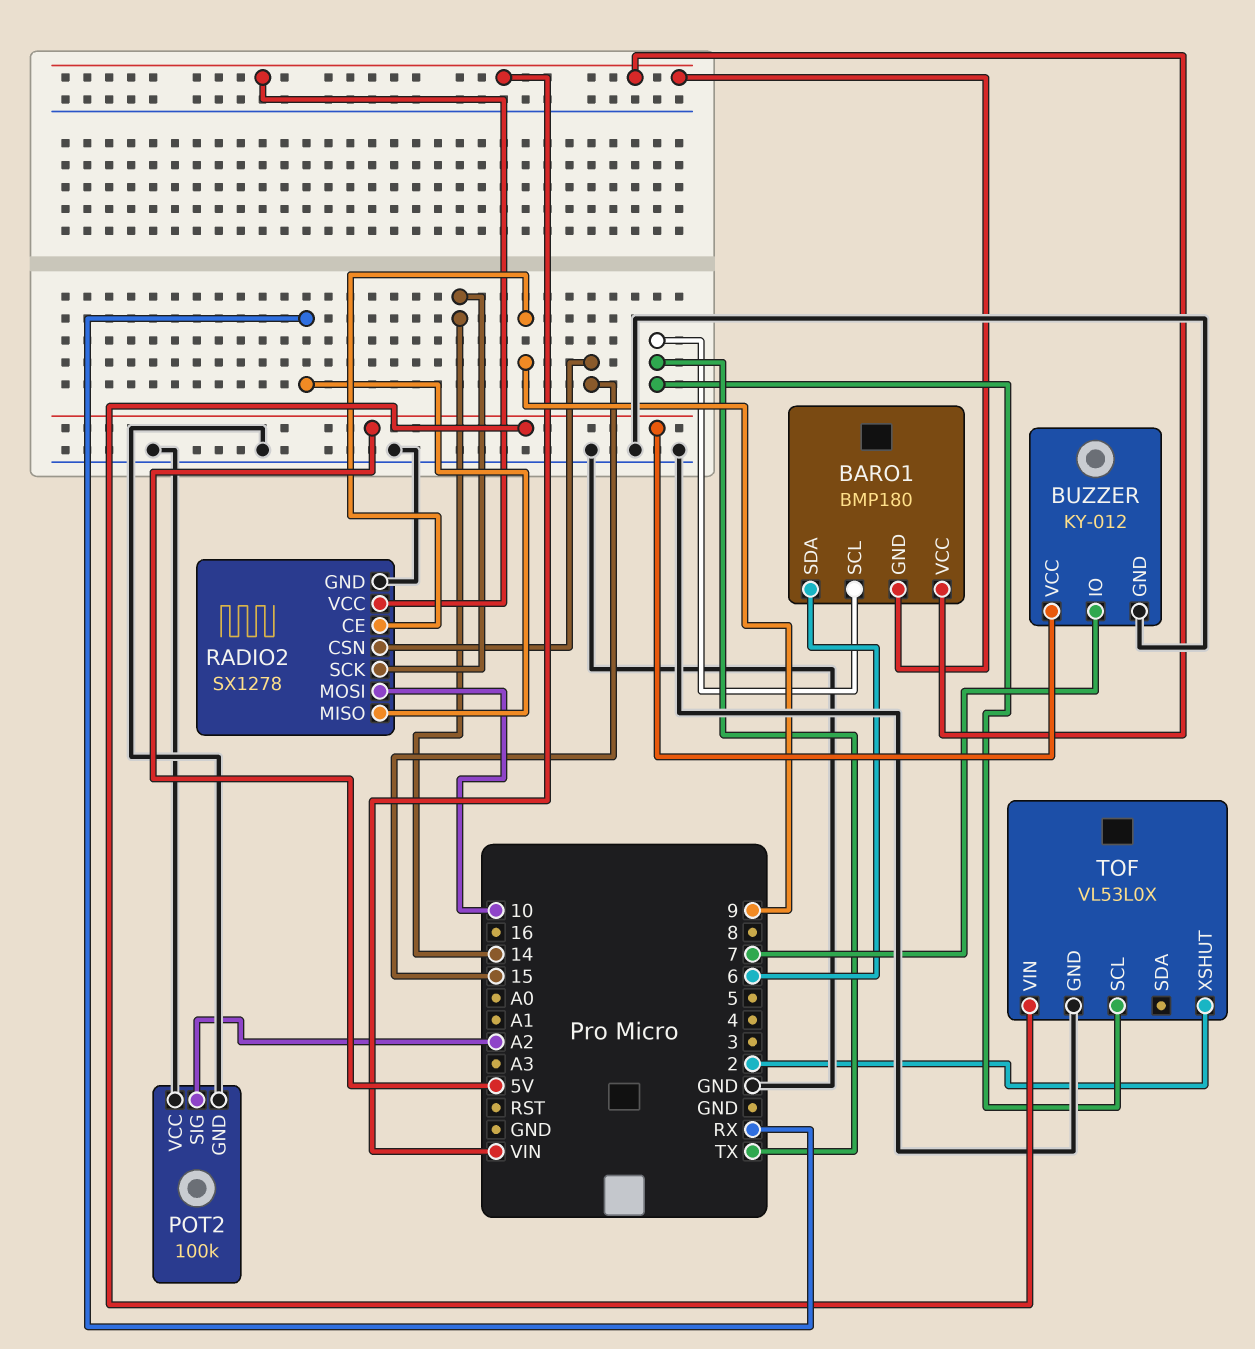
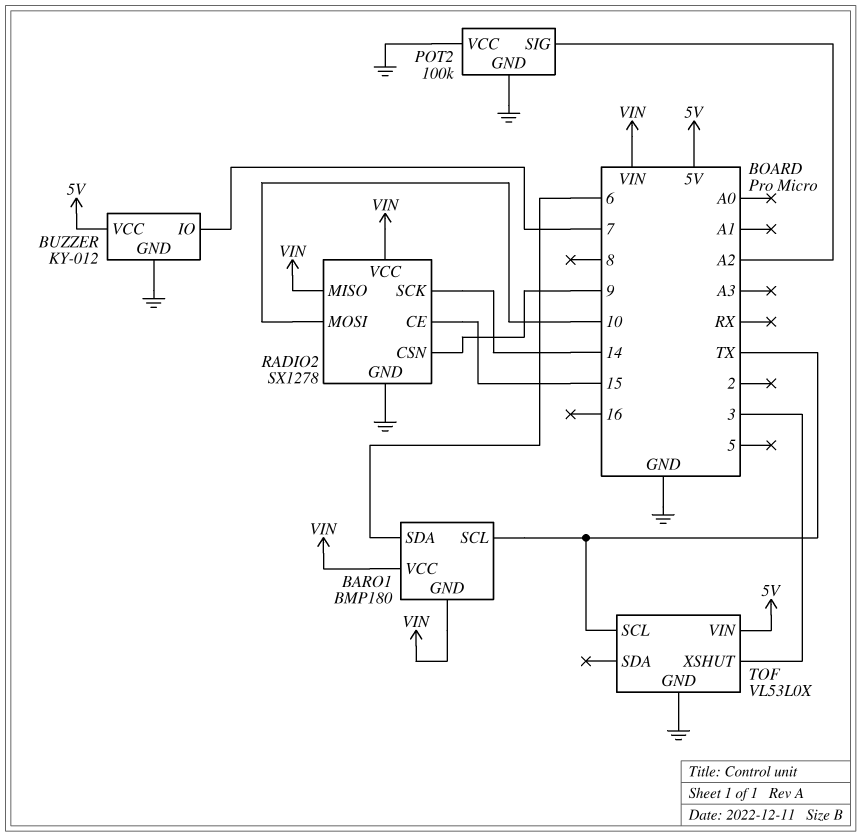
RADIO2 pin CE: 9 -> 15
RADIO2 pin CSN: 15 -> 9
RADIO2 pin MISO: RX -> VIN
TOF pin XSHUT: 2 -> 3

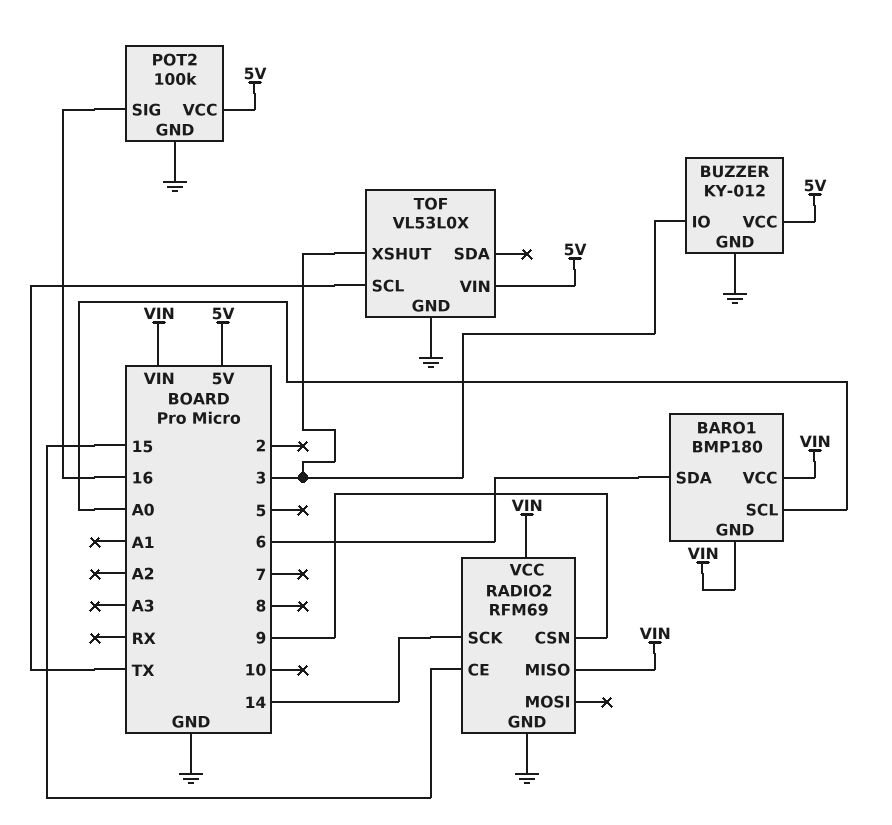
BARO1 pin SCL: TX -> A0
BUZZER pin IO: 7 -> 3
POT2 pin SIG: A2 -> 16
POT2 pin VCC: GND -> 5V
RADIO2: SX1278 -> RFM69
RADIO2 pin MOSI: 10 -> none

